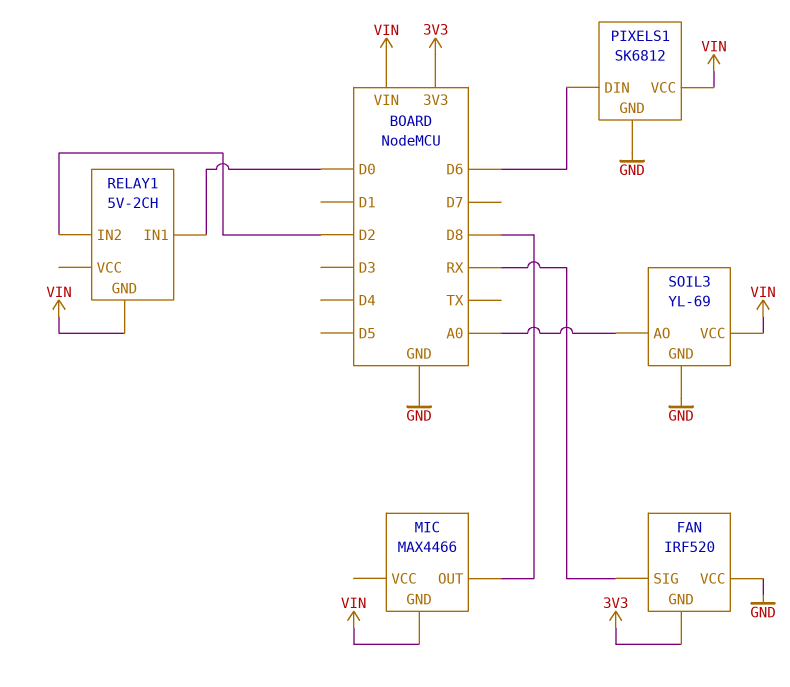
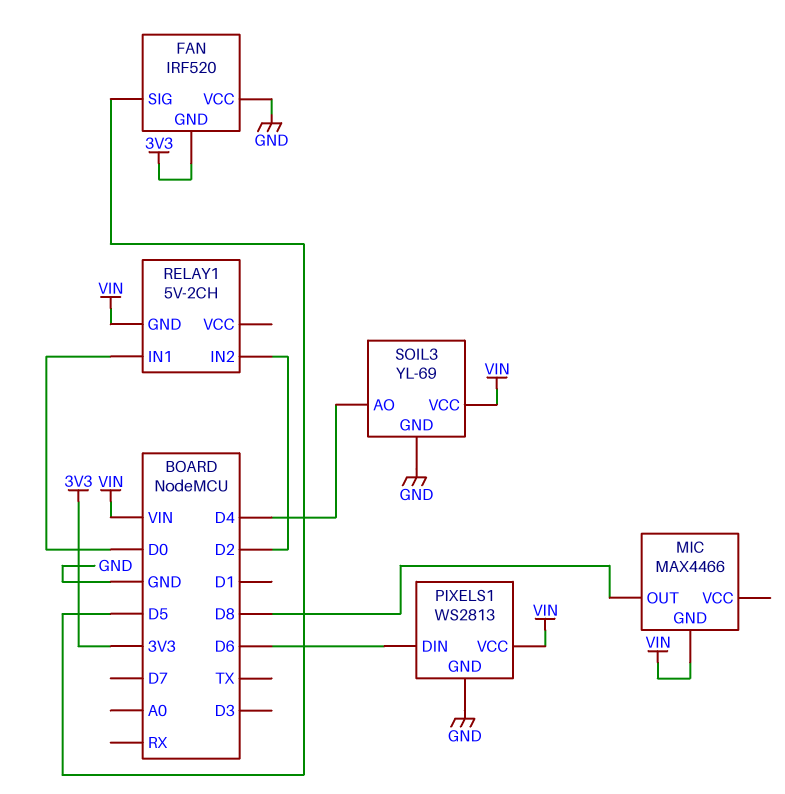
FAN pin SIG: RX -> D5
PIXELS1: SK6812 -> WS2813
SOIL3 pin AO: A0 -> D4

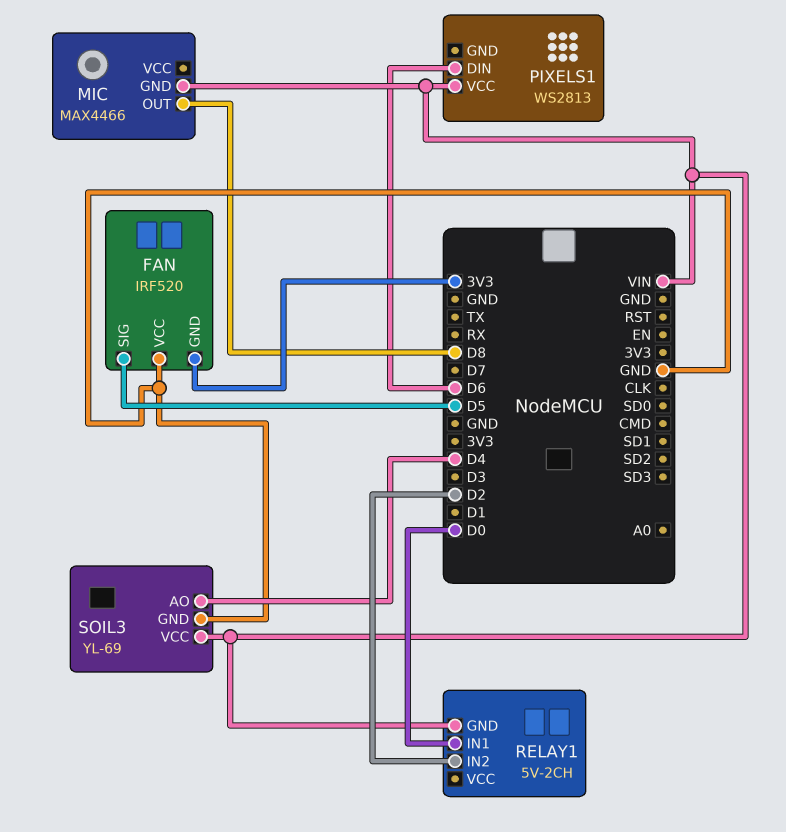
PIXELS1 pin GND: GND -> none

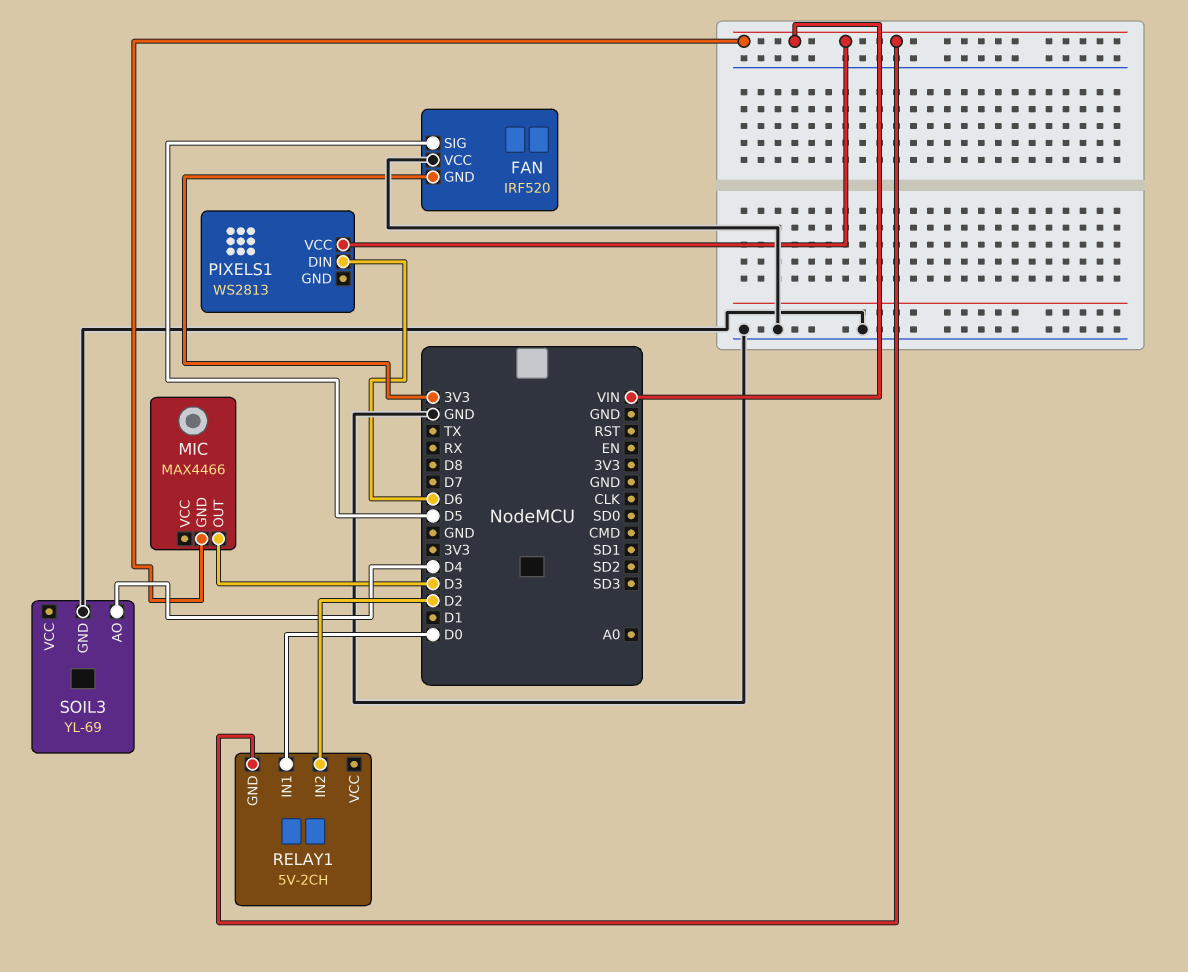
MIC pin OUT: D8 -> D3
SOIL3 pin VCC: VIN -> none

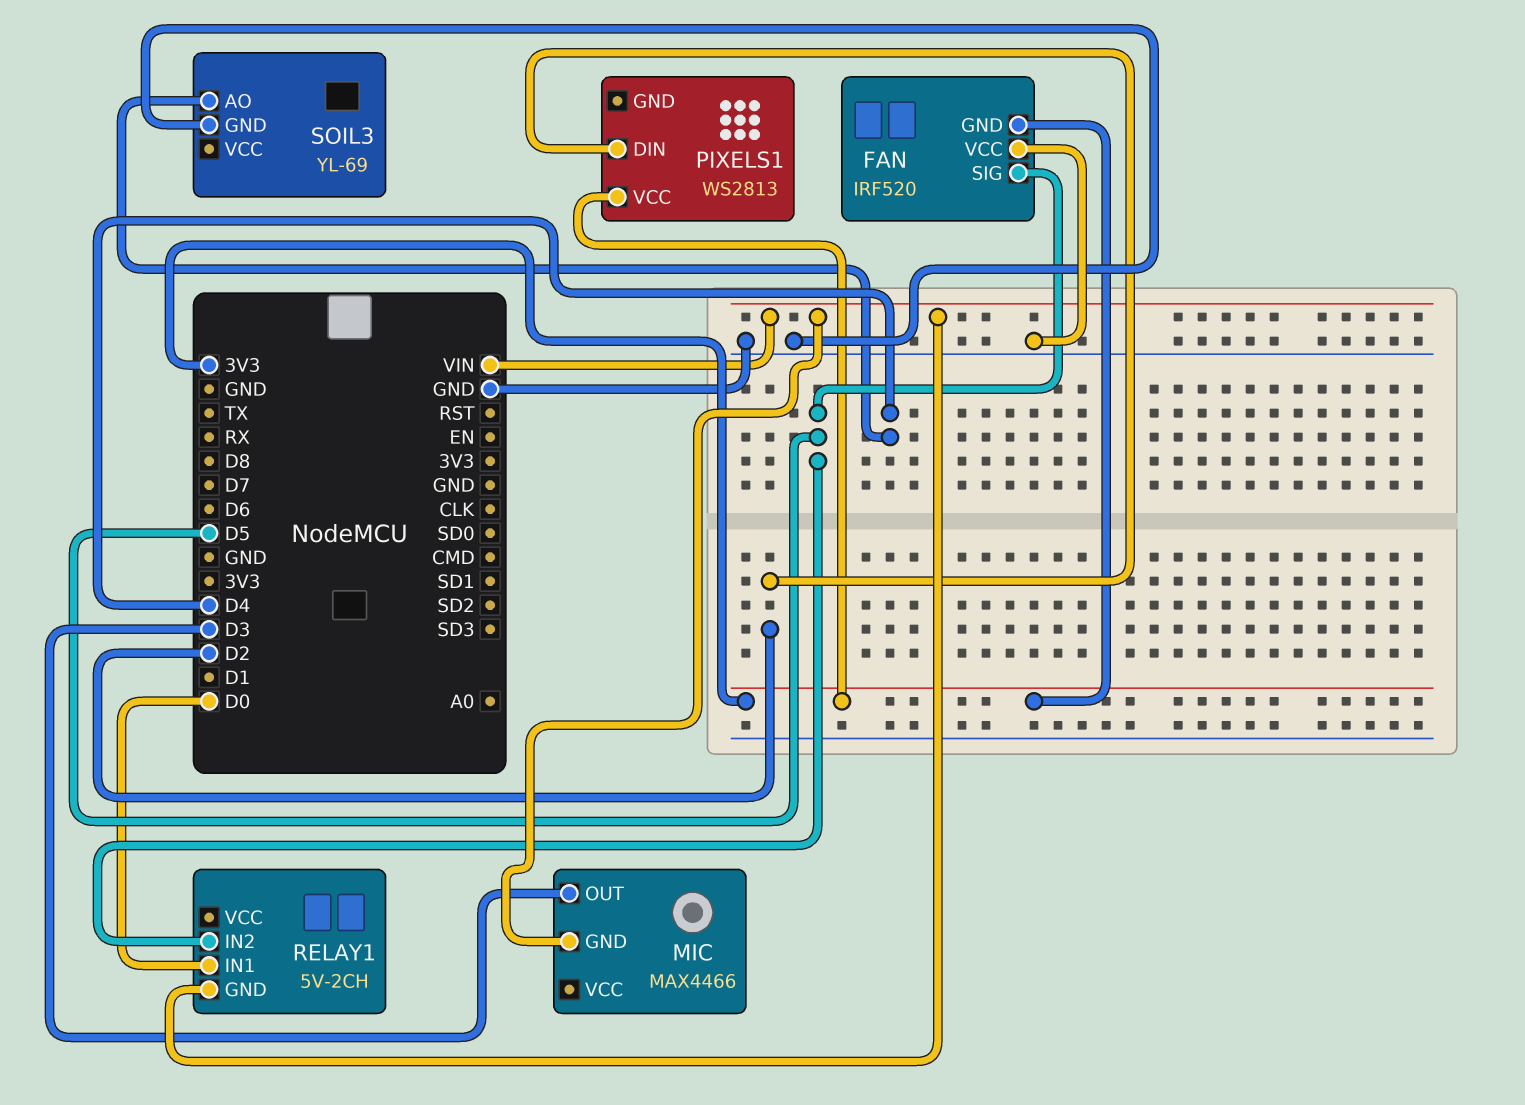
PIXELS1 pin DIN: D6 -> D2
PIXELS1 pin VCC: VIN -> 3V3
RELAY1 pin IN2: D2 -> D5

